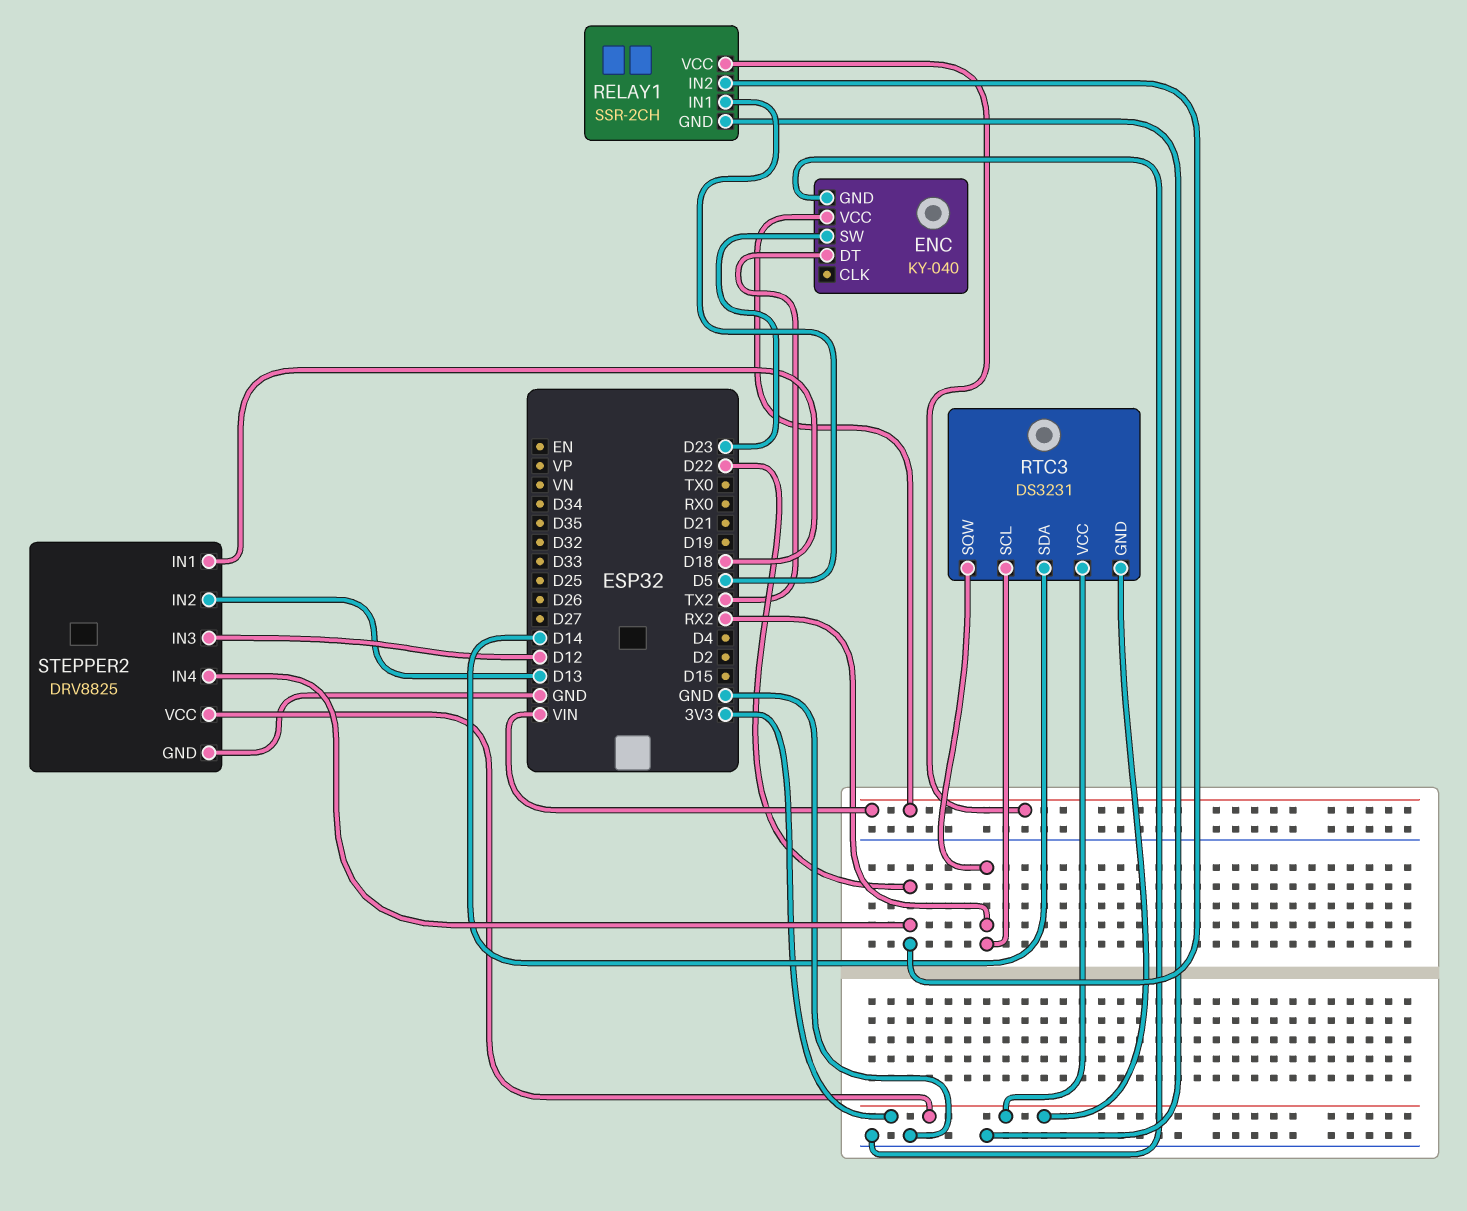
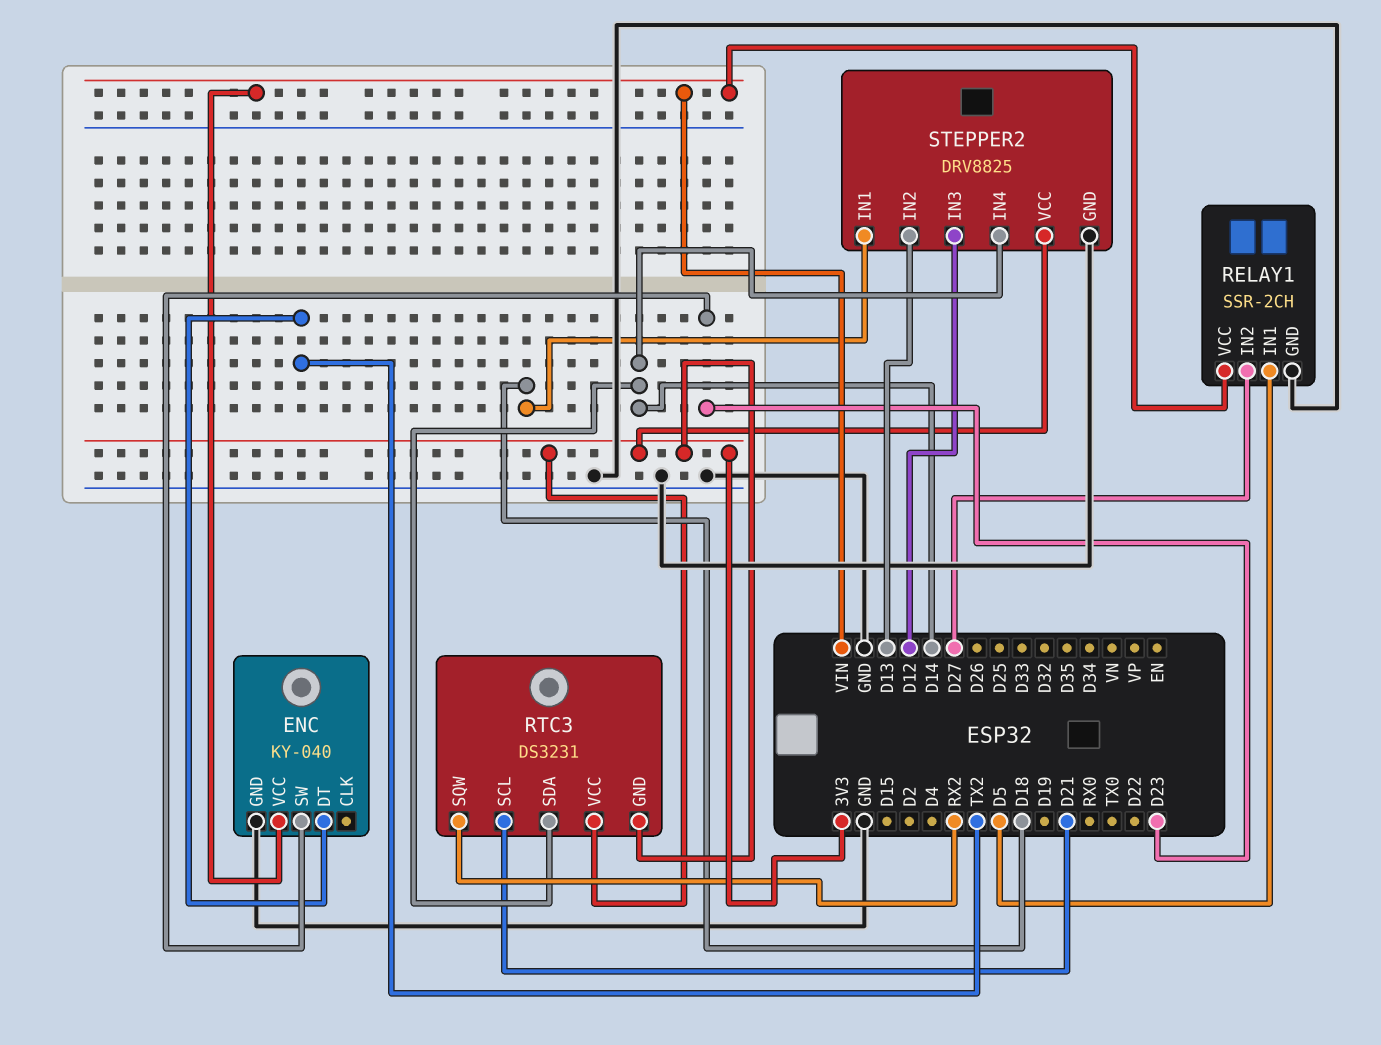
RELAY1 pin IN2: D22 -> D27
RTC3 pin SCL: RX2 -> D21
STEPPER2 pin IN4: D22 -> D14

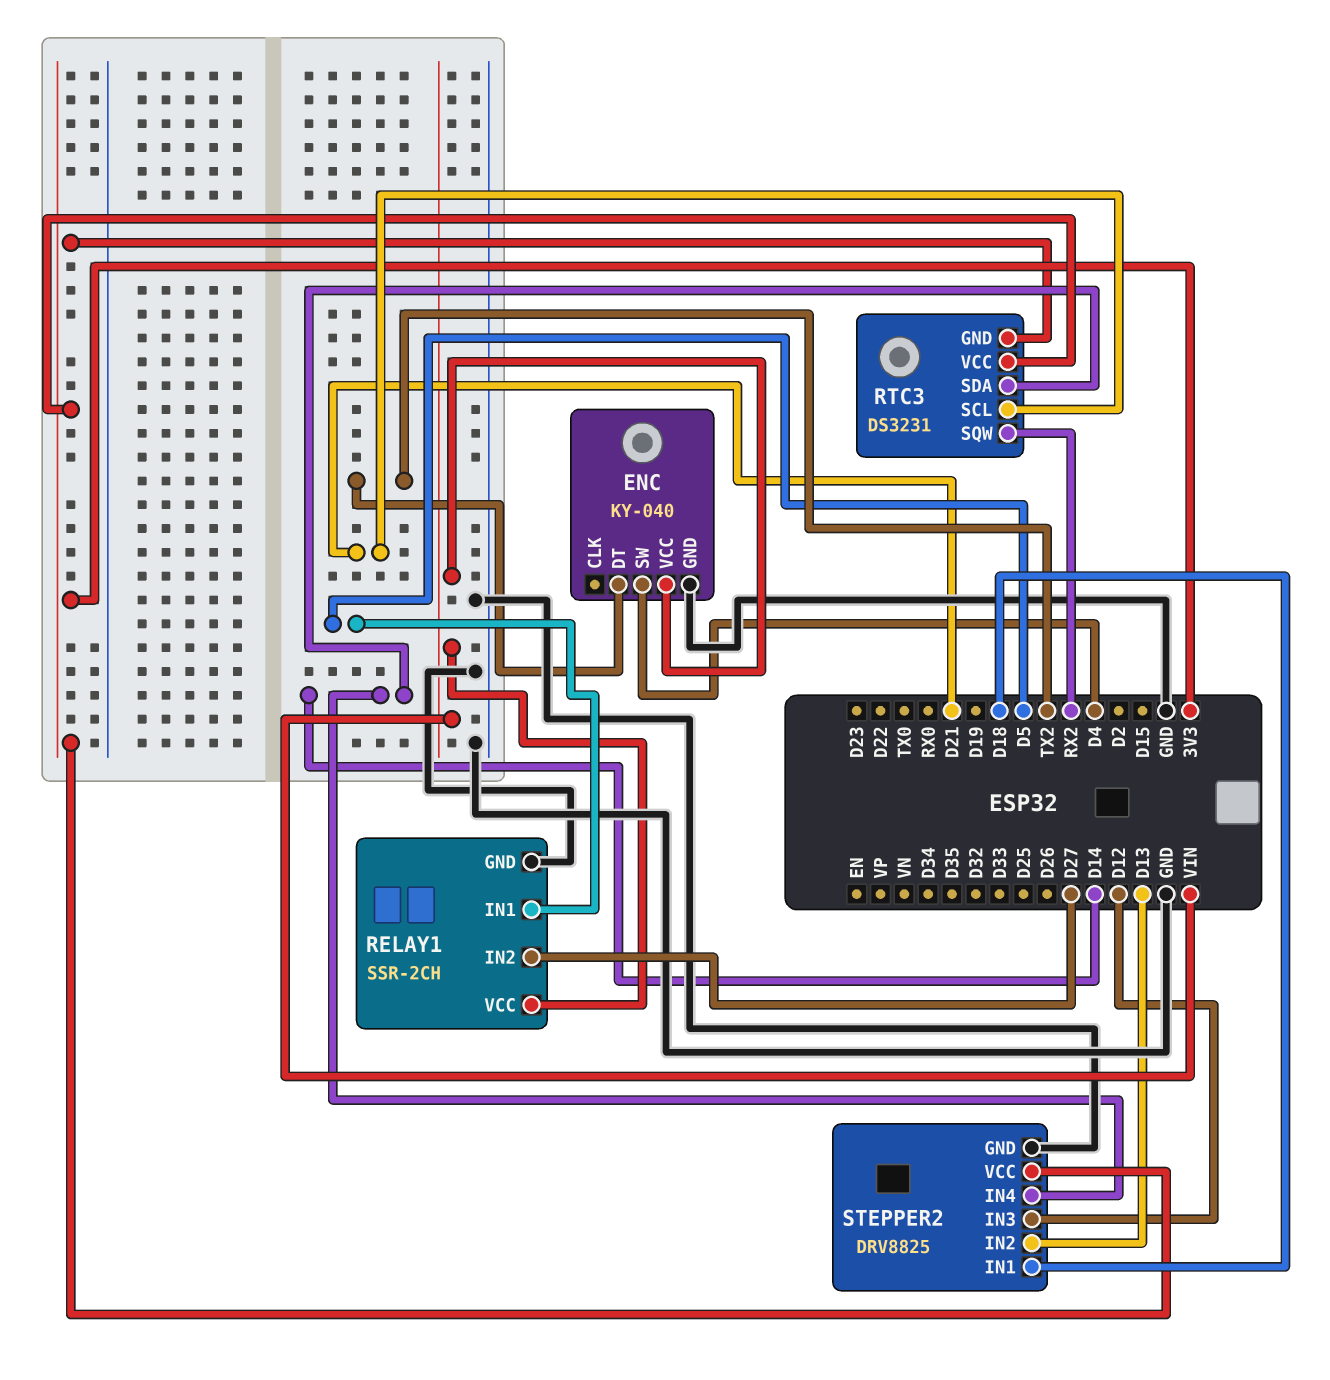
ENC pin SW: D23 -> D4

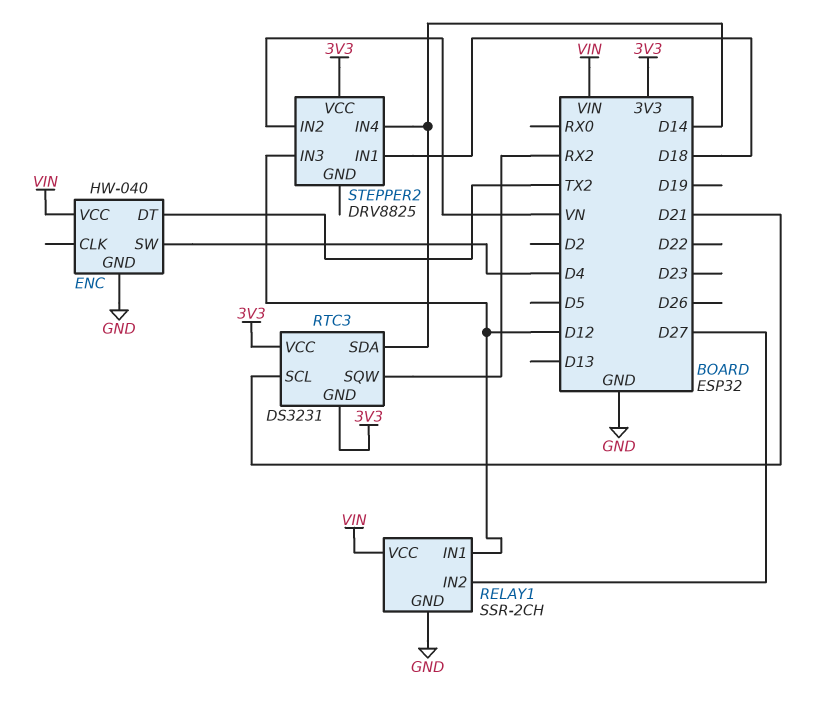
ENC: KY-040 -> HW-040
RELAY1 pin IN1: D5 -> D12
STEPPER2 pin GND: GND -> none
STEPPER2 pin IN2: D13 -> VN

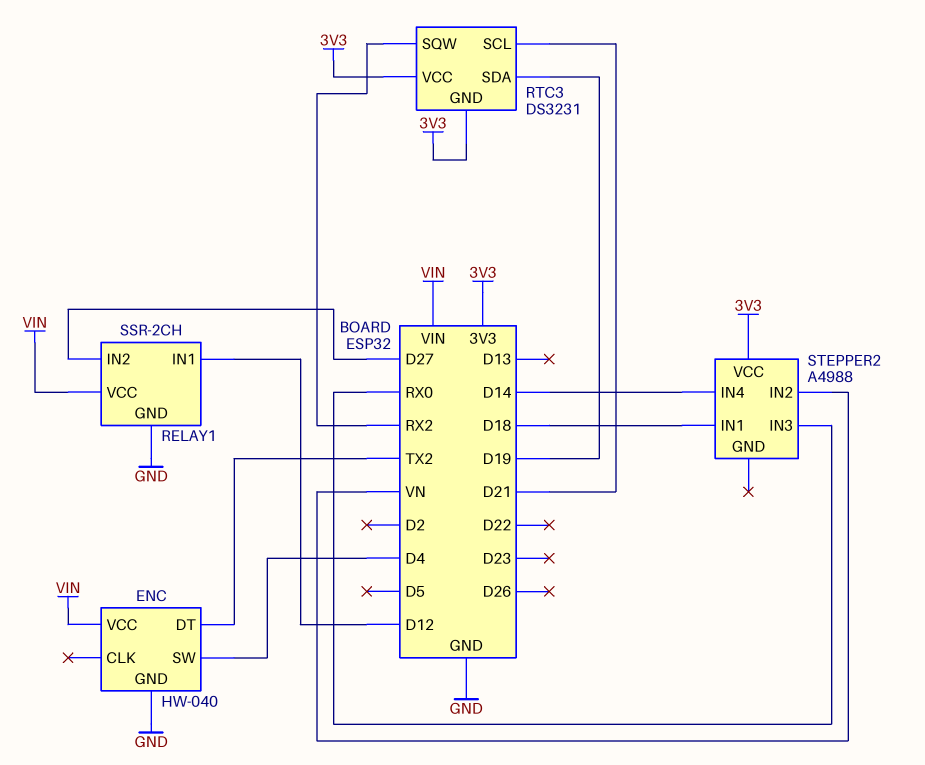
RTC3 pin SDA: D14 -> D19
STEPPER2: DRV8825 -> A4988
STEPPER2 pin IN3: D12 -> RX0

